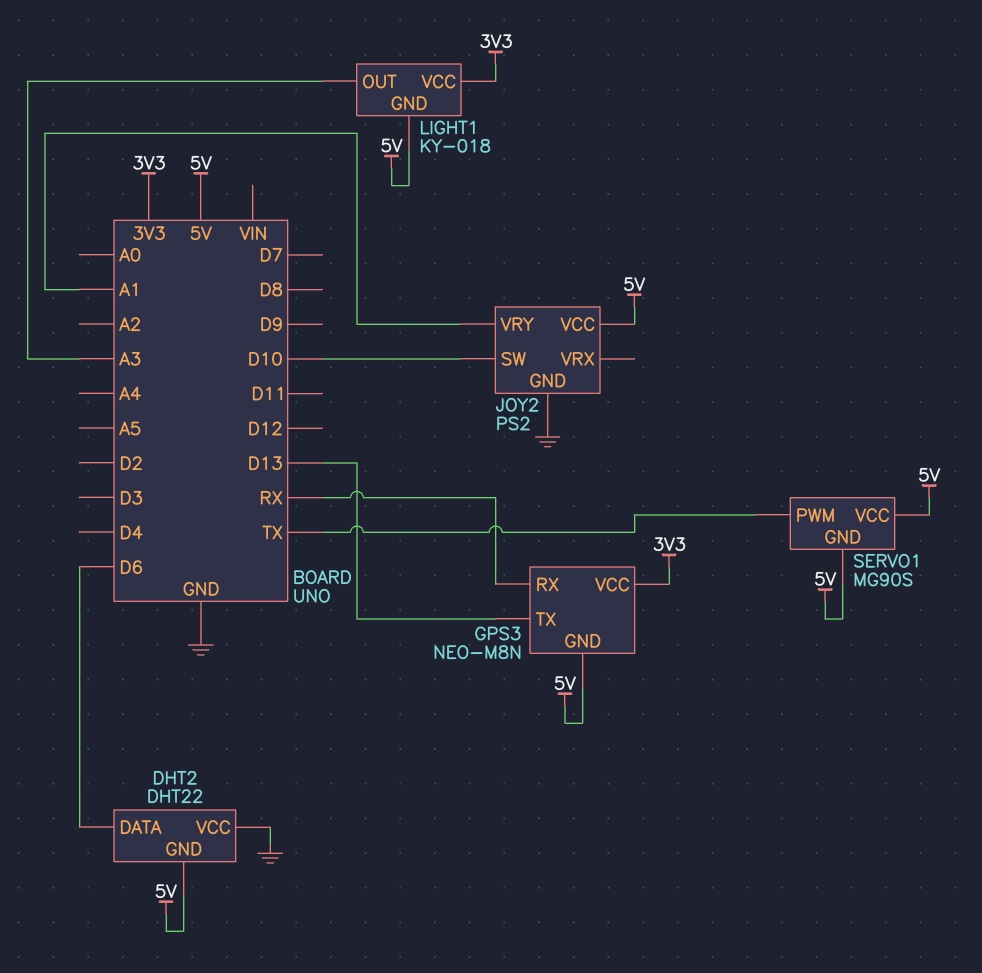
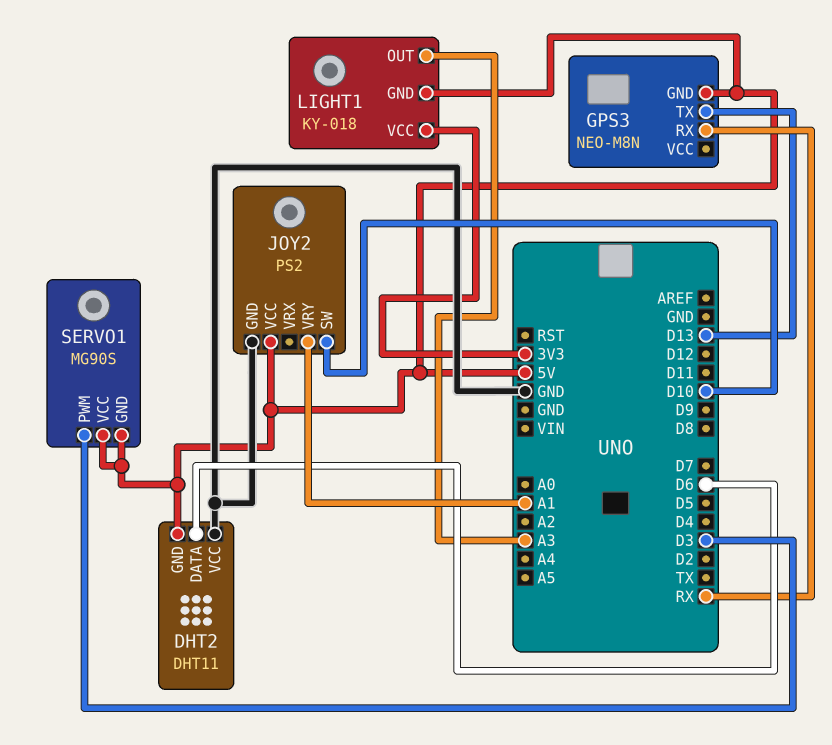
DHT2: DHT22 -> DHT11
GPS3 pin VCC: 3V3 -> none
SERVO1 pin PWM: TX -> D3

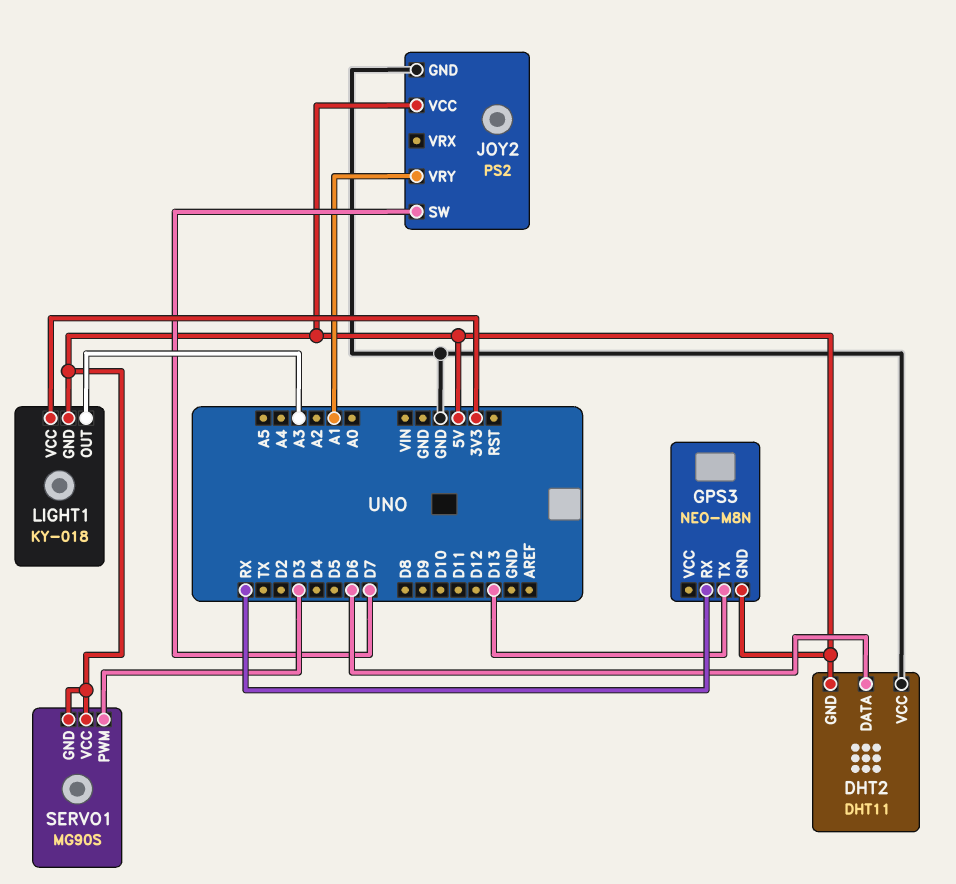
JOY2 pin SW: D10 -> D7

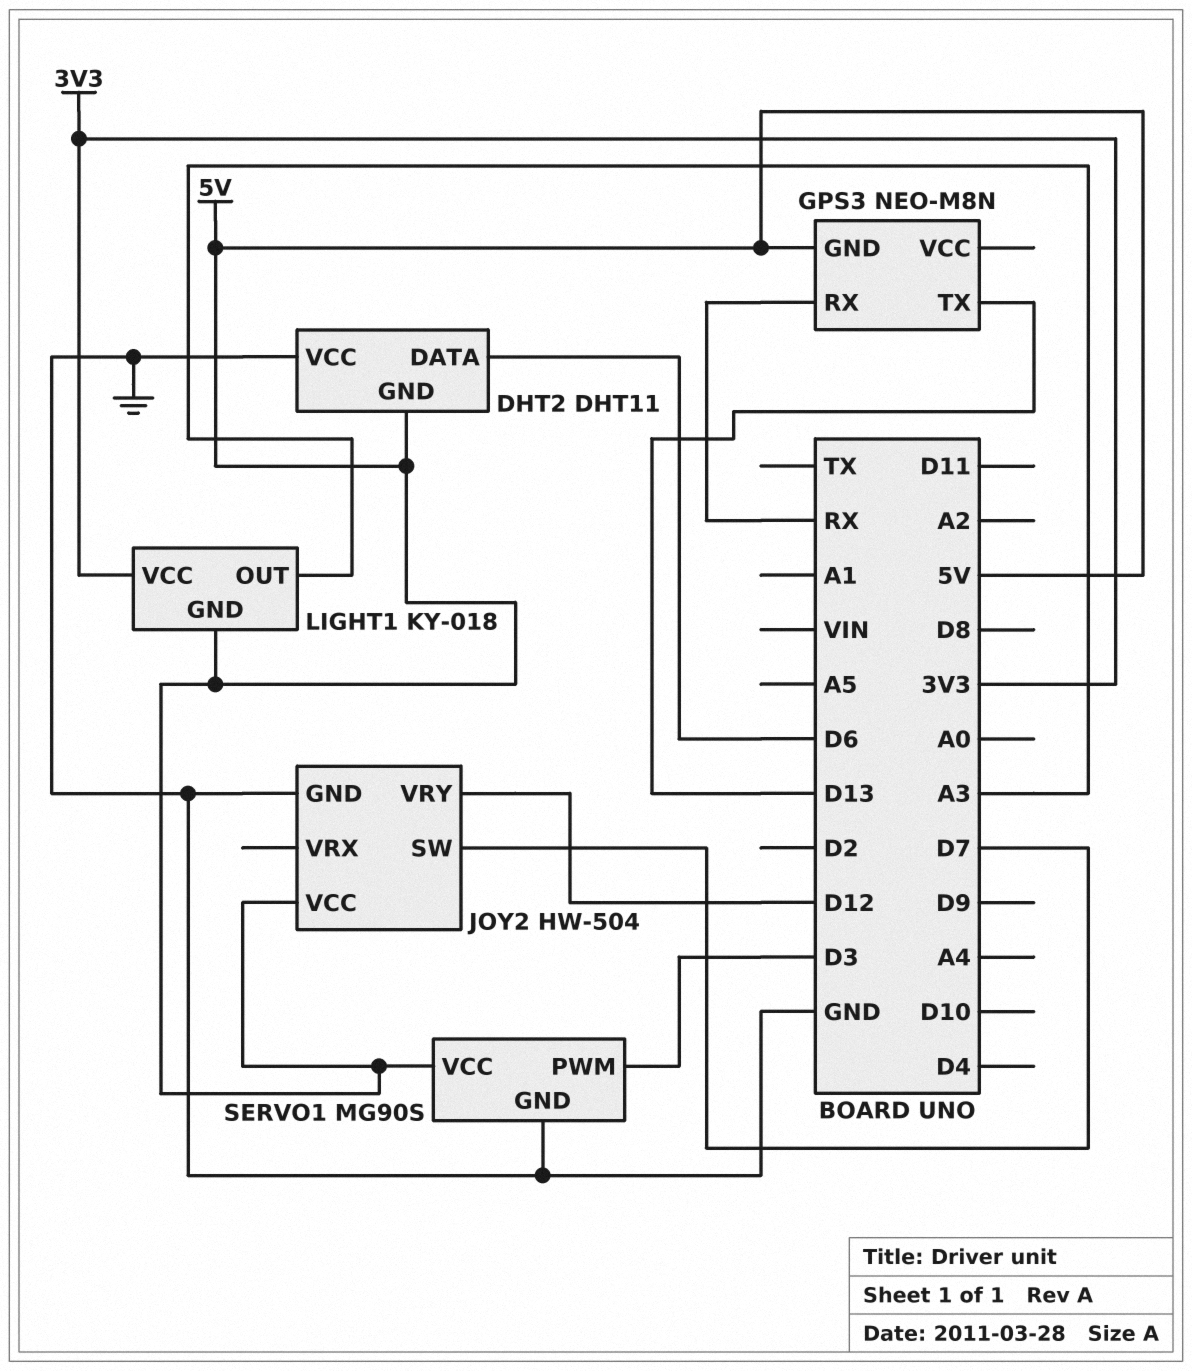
JOY2: PS2 -> HW-504
JOY2 pin VRY: A1 -> D12
SERVO1 pin GND: 5V -> GND

